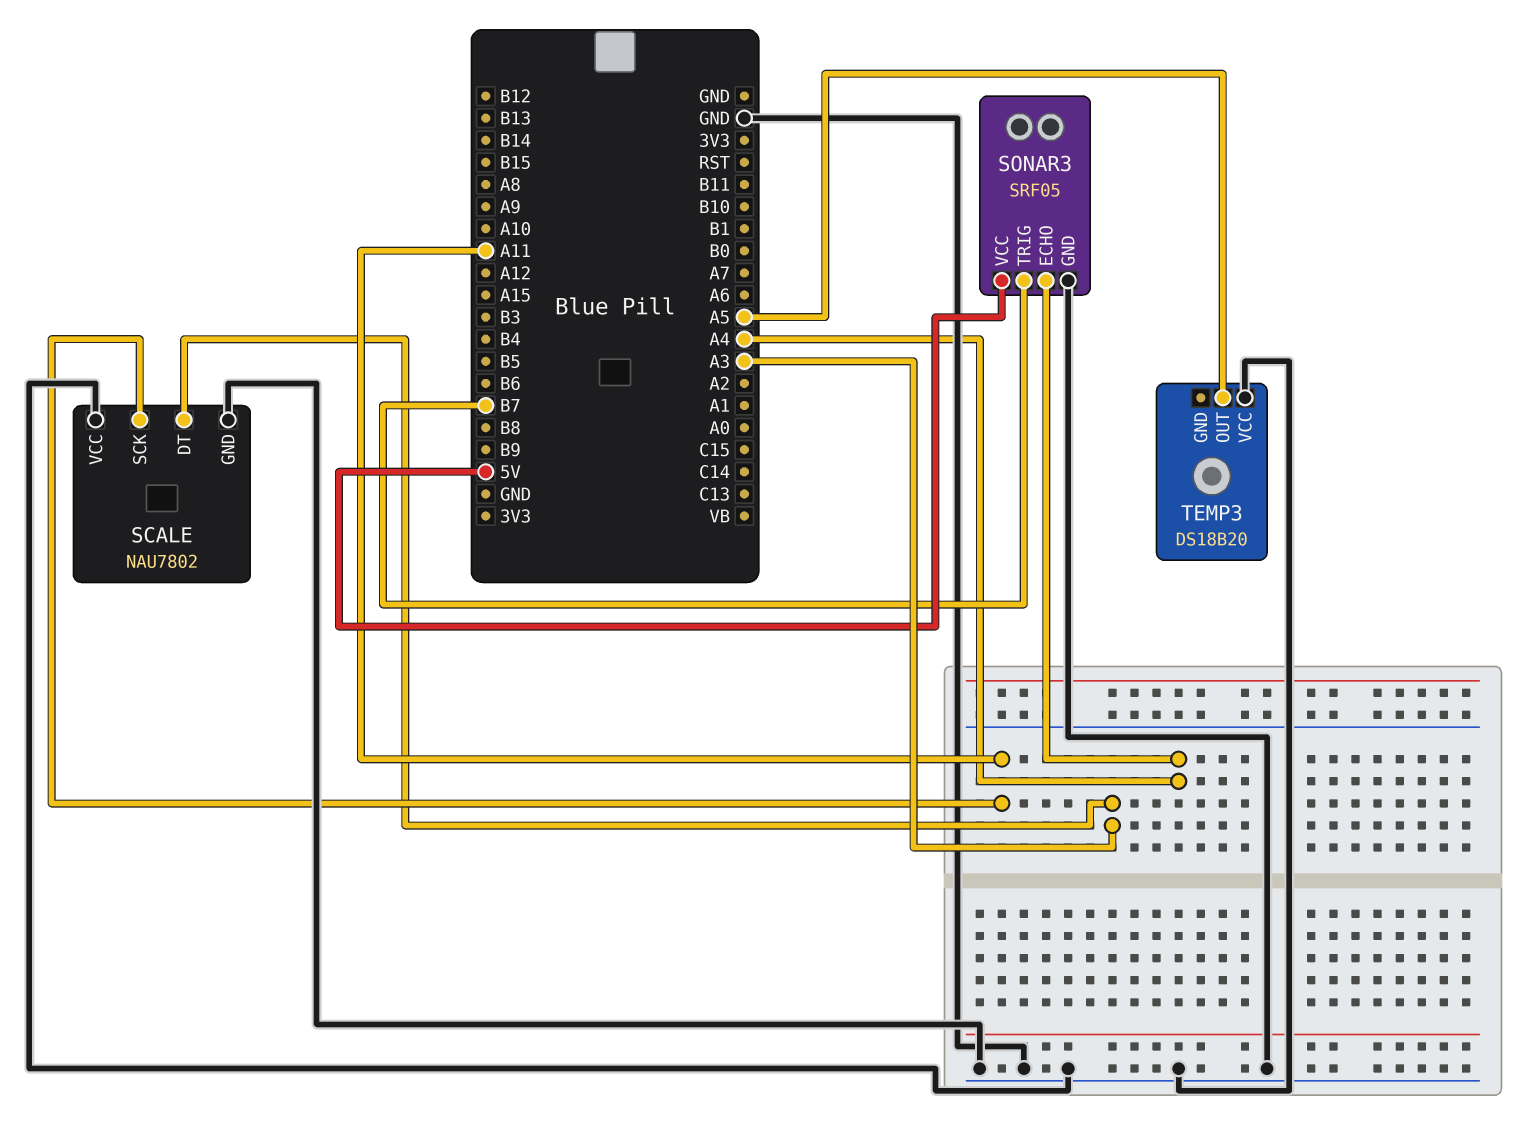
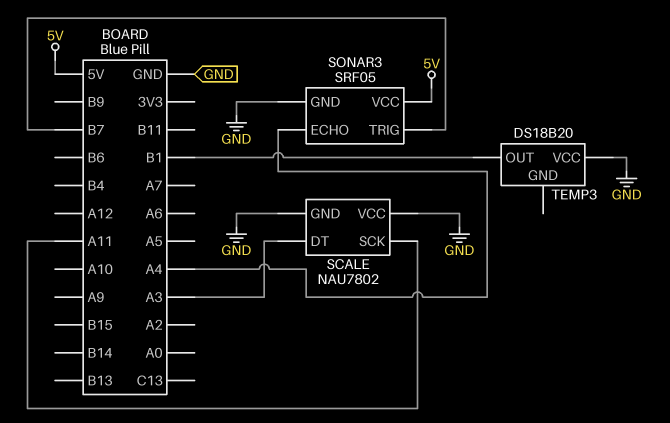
TEMP3 pin OUT: A5 -> B1

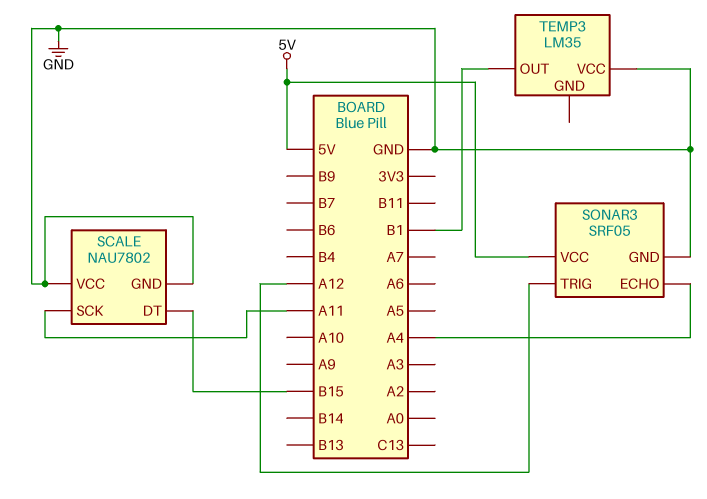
SCALE pin DT: A3 -> B15
SONAR3 pin TRIG: B7 -> A12
TEMP3: DS18B20 -> LM35

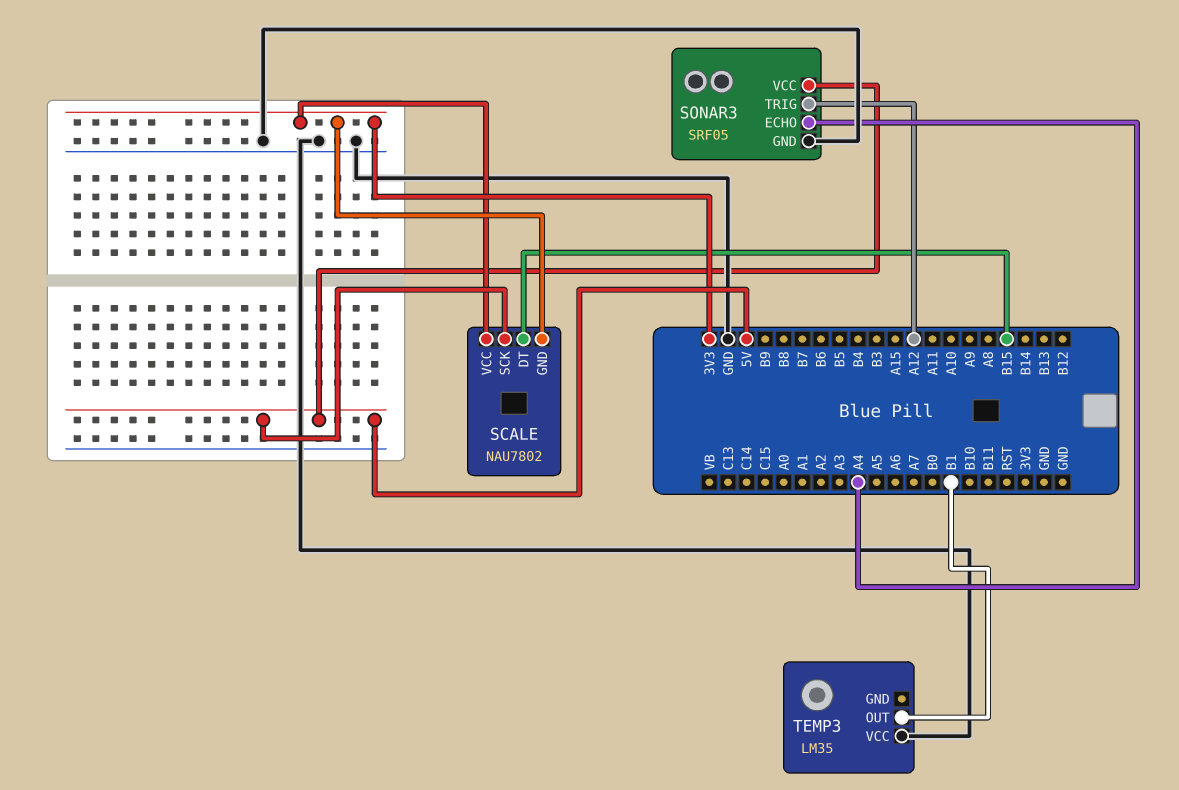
SCALE pin GND: GND -> 3V3
SCALE pin SCK: A11 -> 5V
SCALE pin VCC: GND -> 3V3

